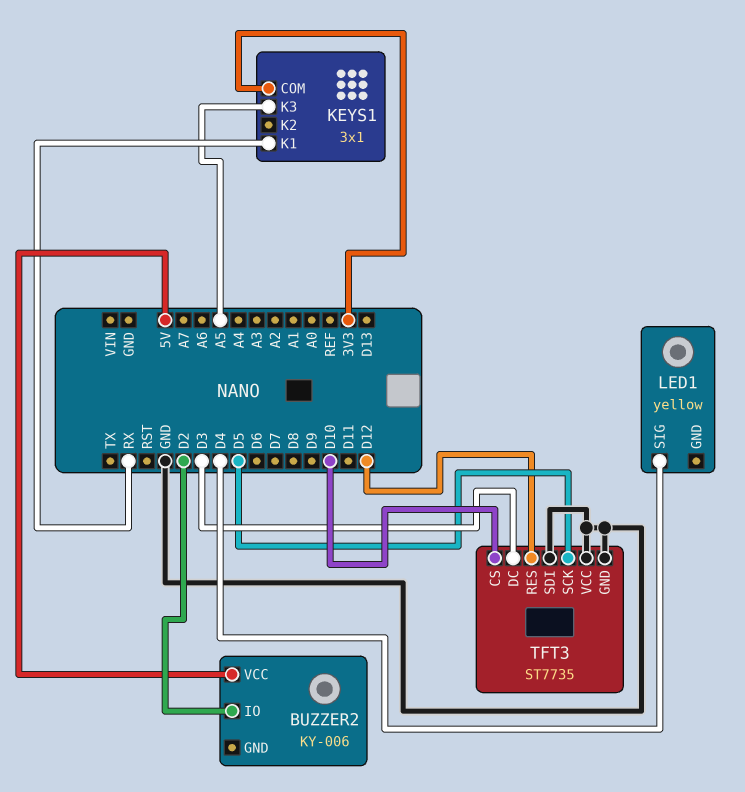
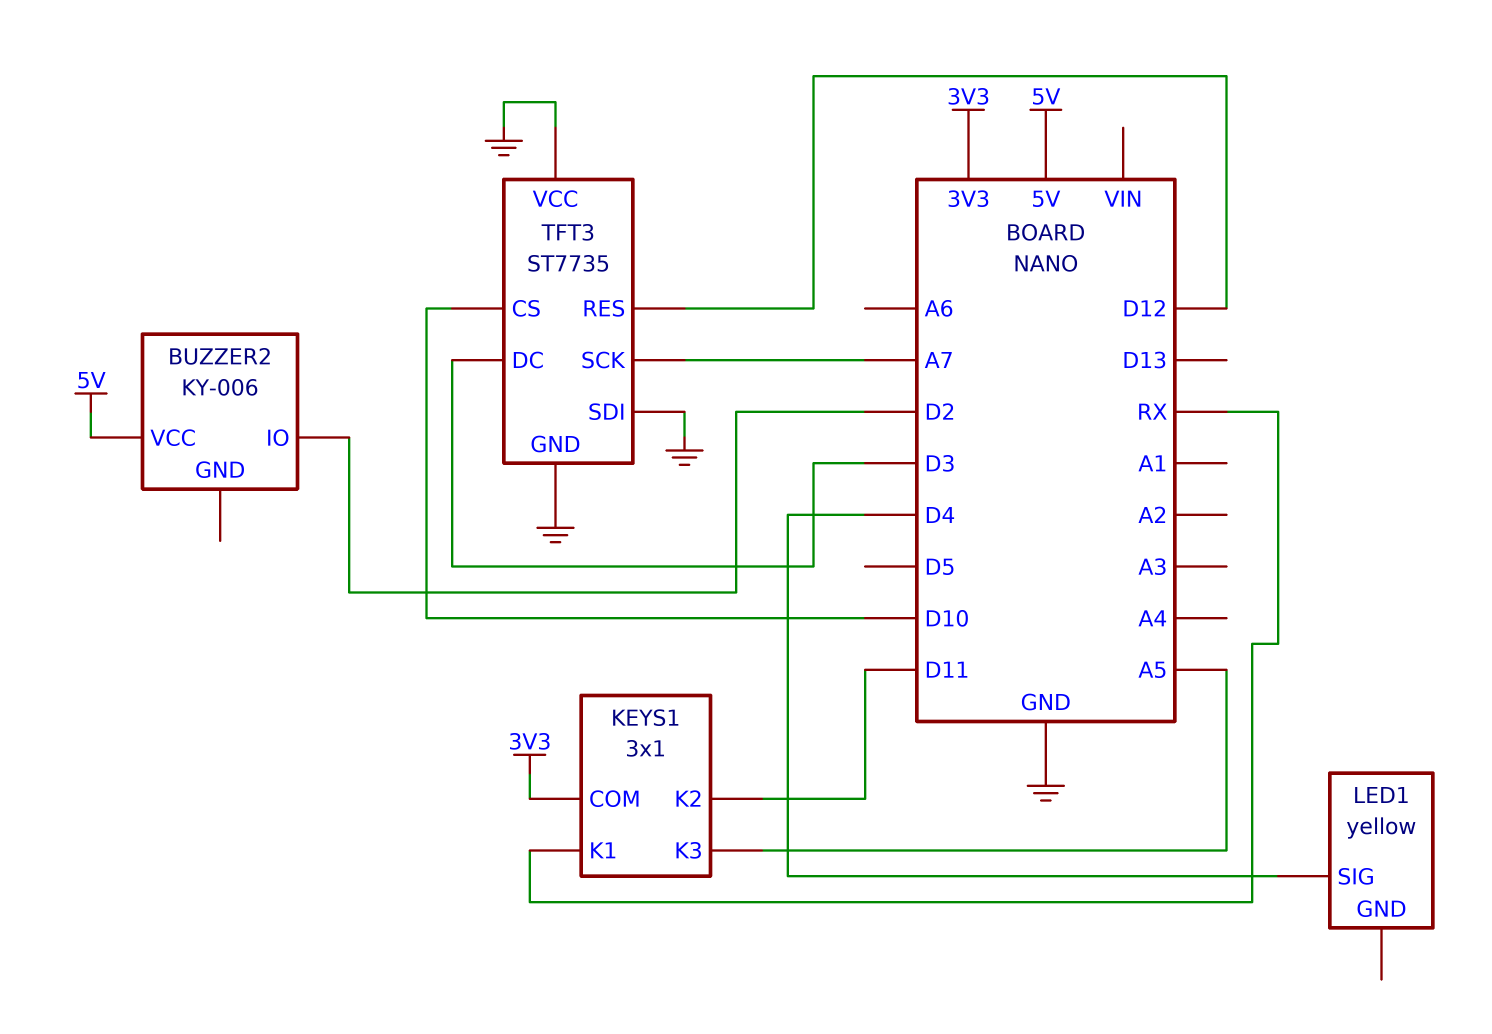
KEYS1 pin K2: none -> D11
TFT3 pin SCK: D5 -> A7

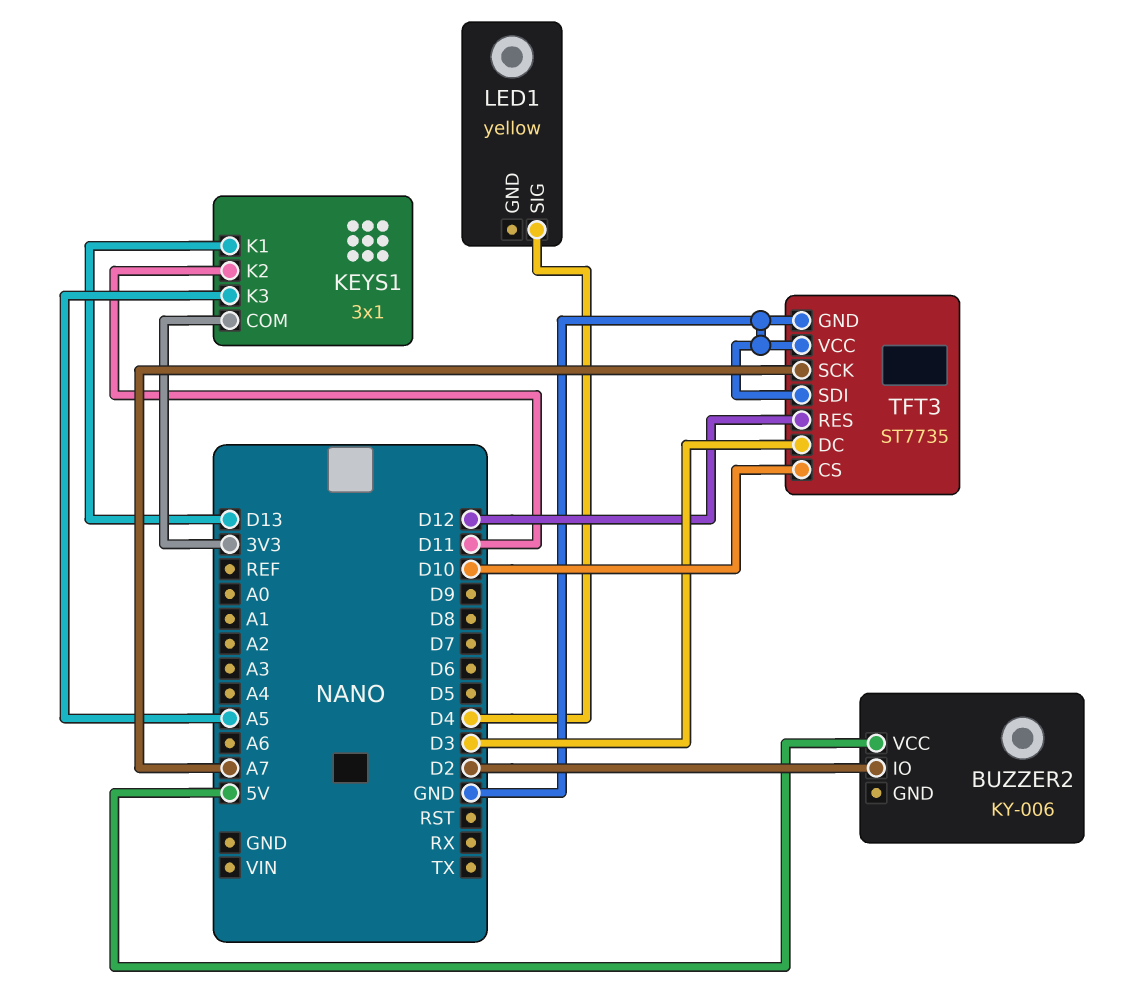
KEYS1 pin K1: RX -> D13

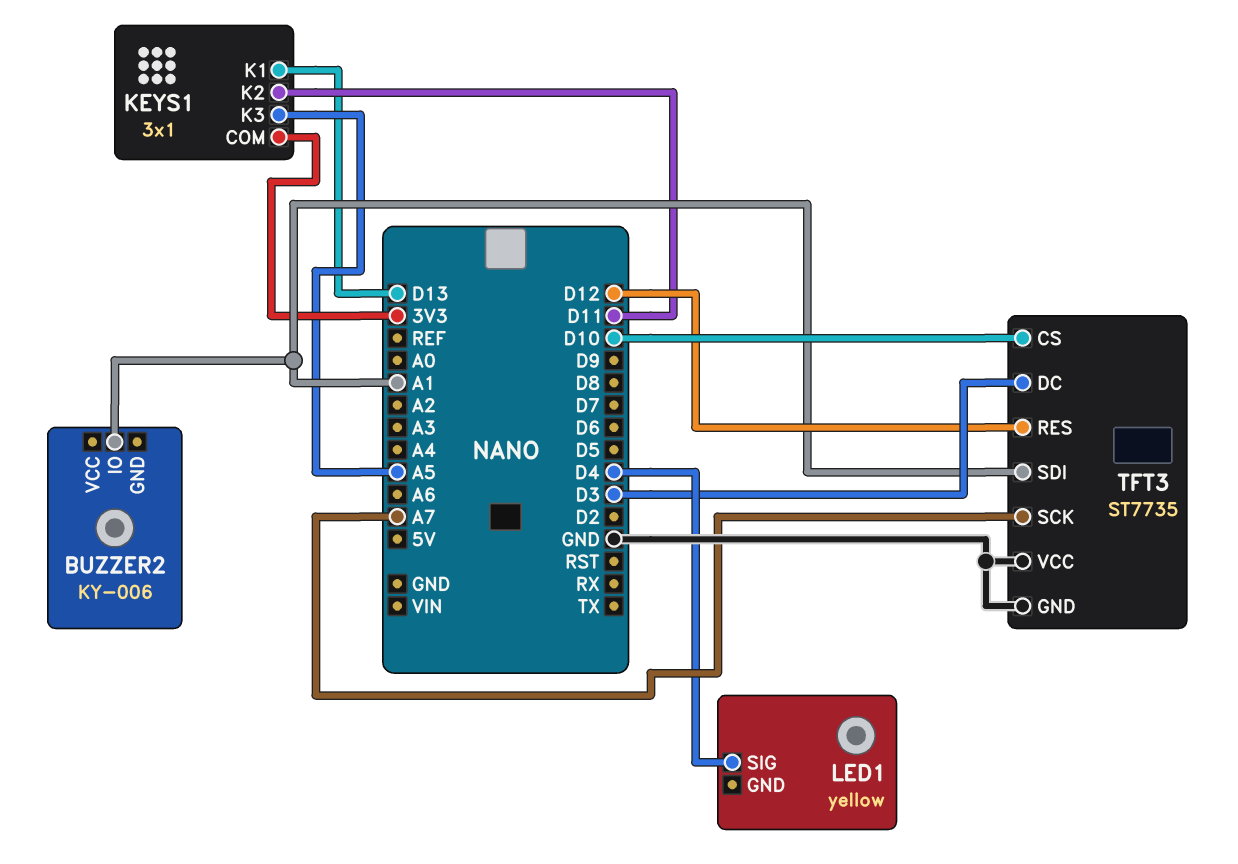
BUZZER2 pin IO: D2 -> A1
BUZZER2 pin VCC: 5V -> none
TFT3 pin SDI: GND -> A1

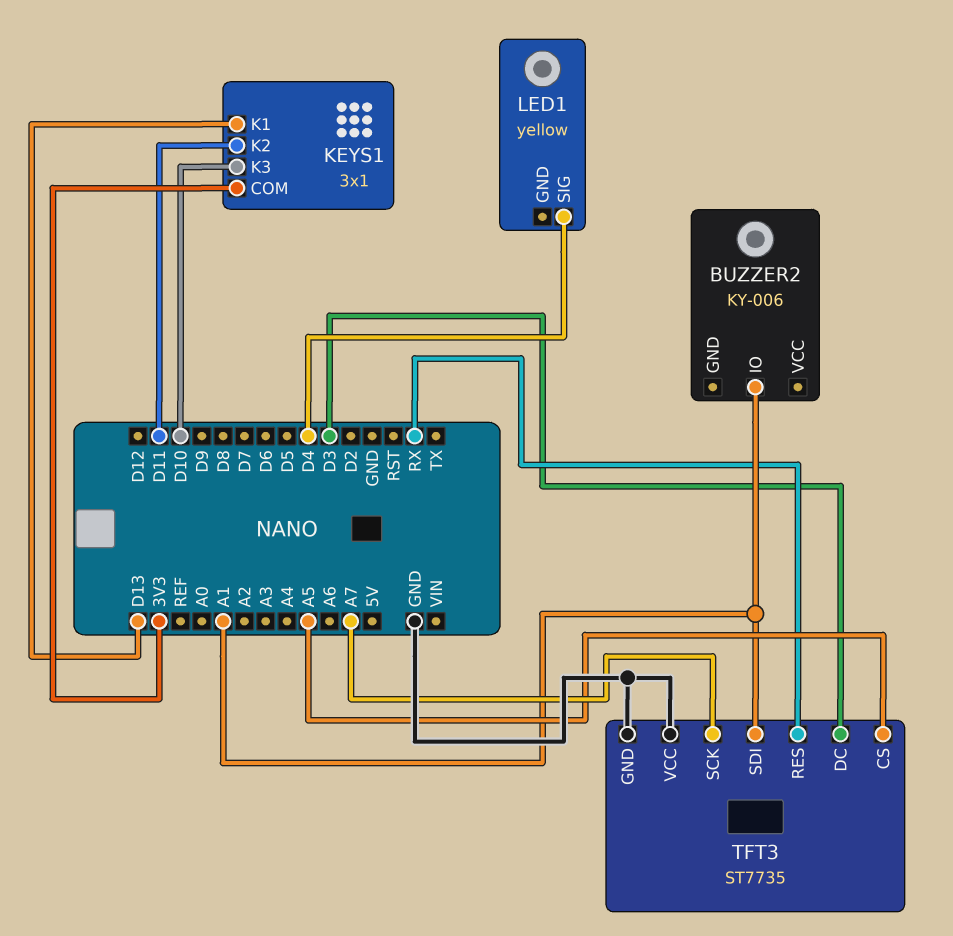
KEYS1 pin K3: A5 -> D10
TFT3 pin CS: D10 -> A5
TFT3 pin RES: D12 -> RX

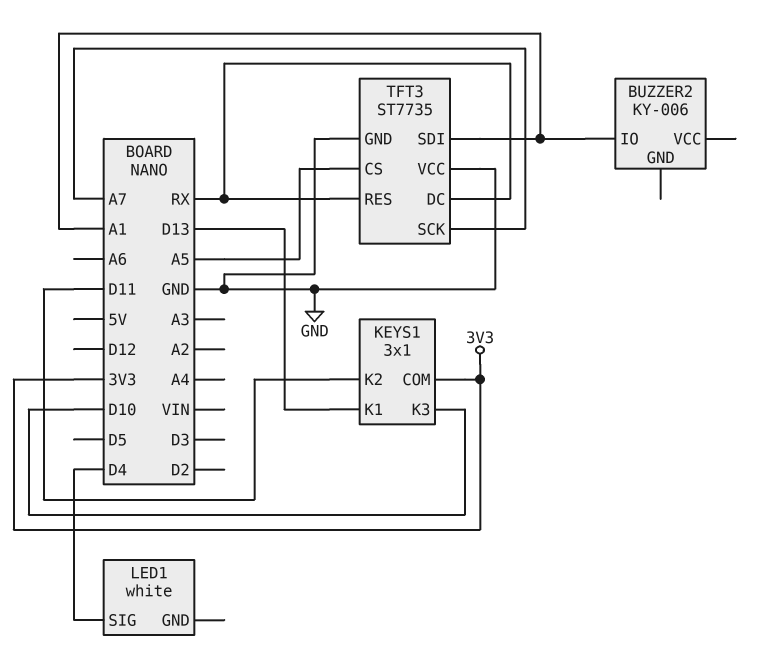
LED1: yellow -> white
TFT3 pin DC: D3 -> RX

